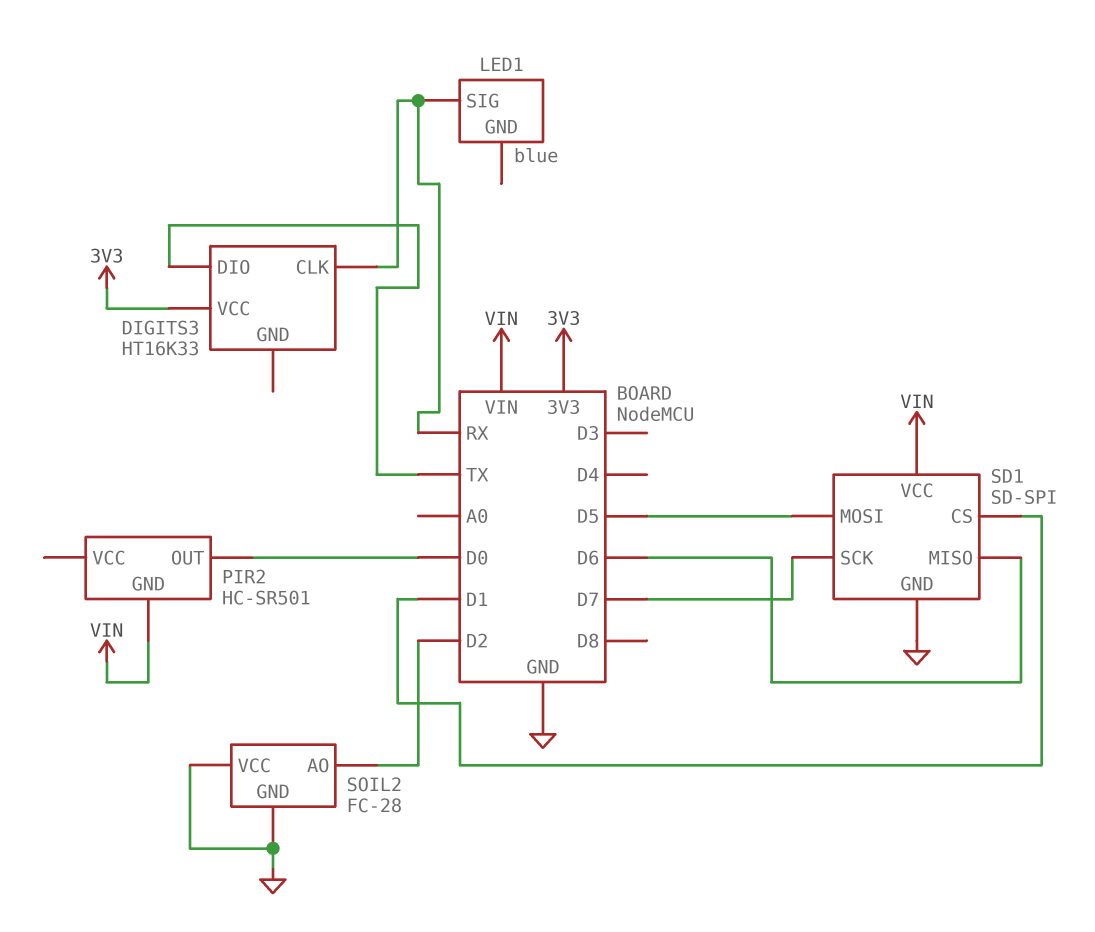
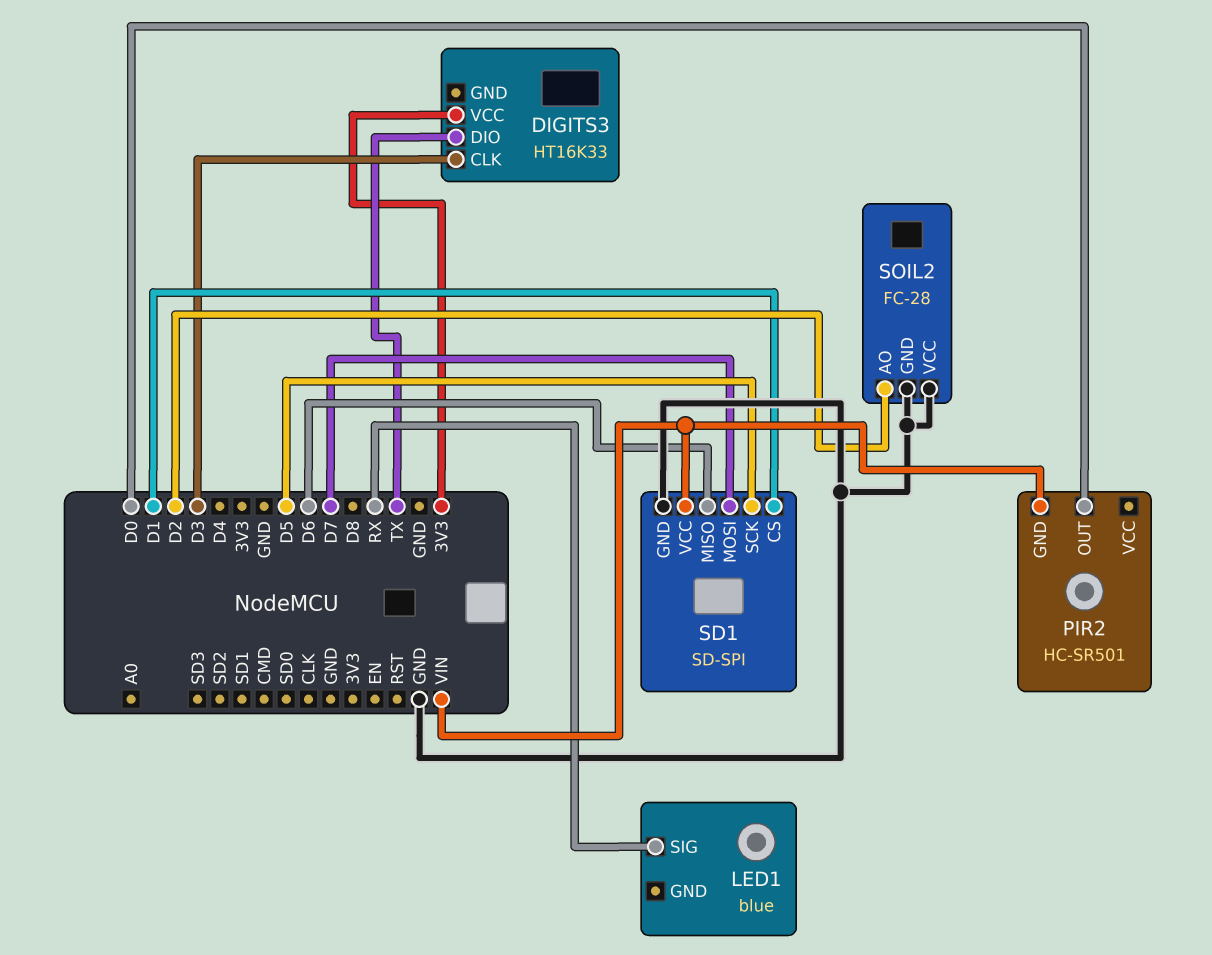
DIGITS3 pin CLK: RX -> D3
SD1 pin MOSI: D5 -> D7
SD1 pin SCK: D7 -> D5

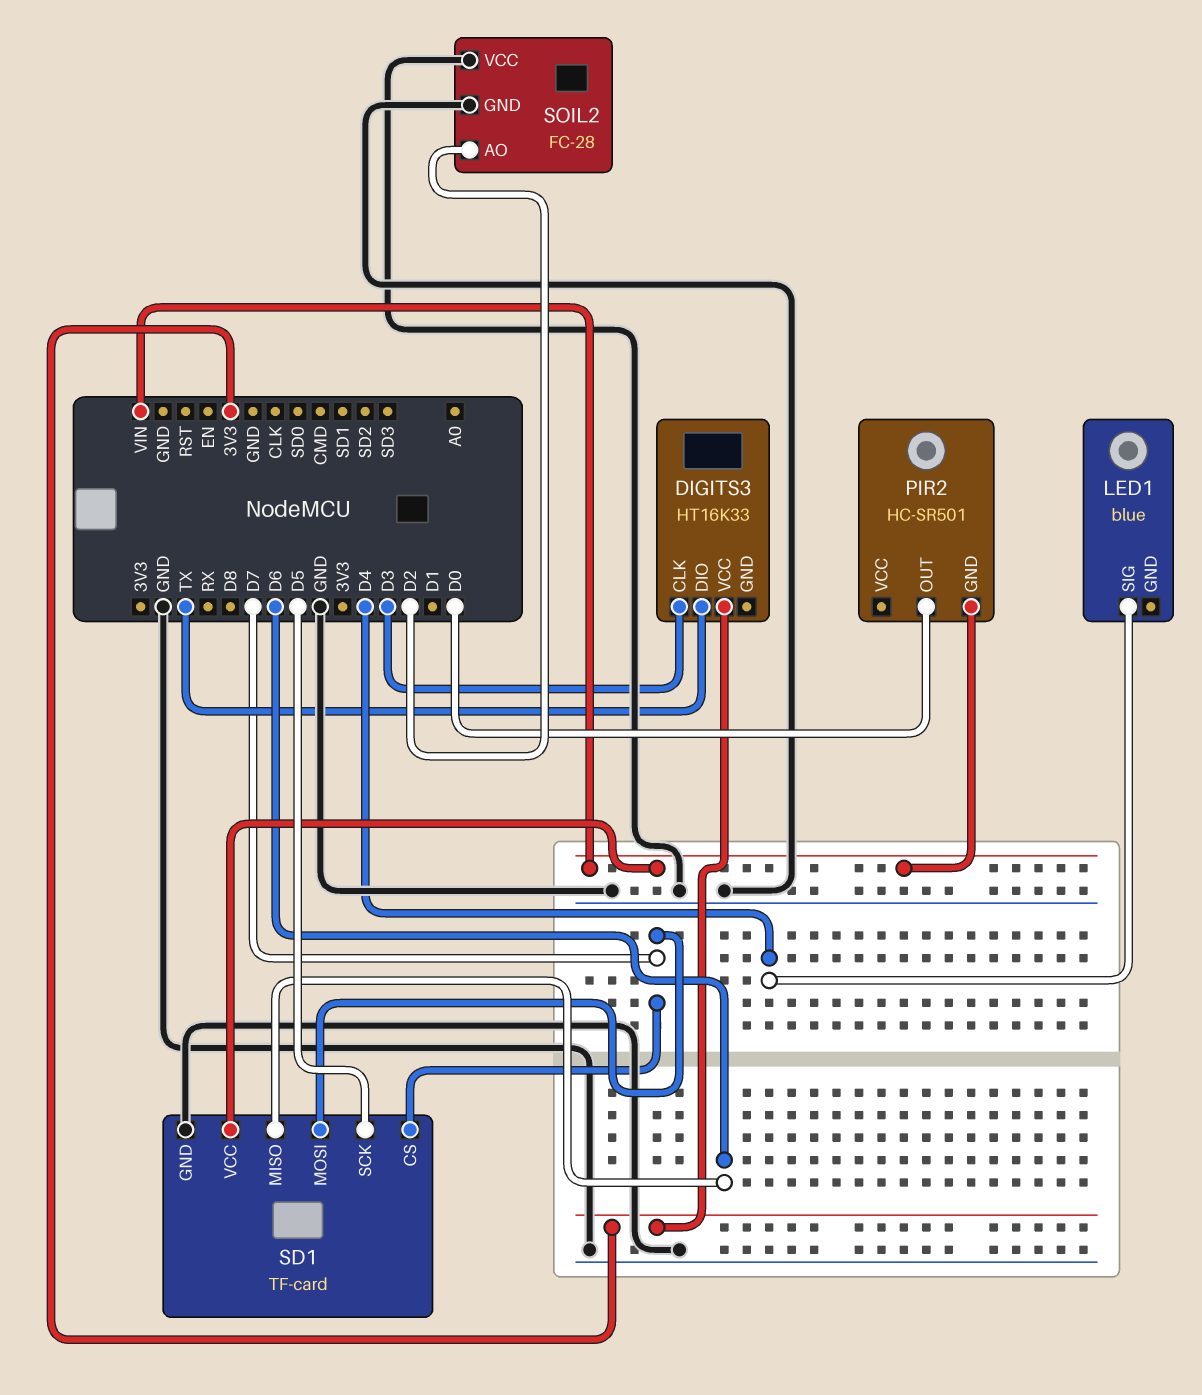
LED1 pin SIG: RX -> D4
SD1: SD-SPI -> TF-card
SD1 pin CS: D1 -> D7

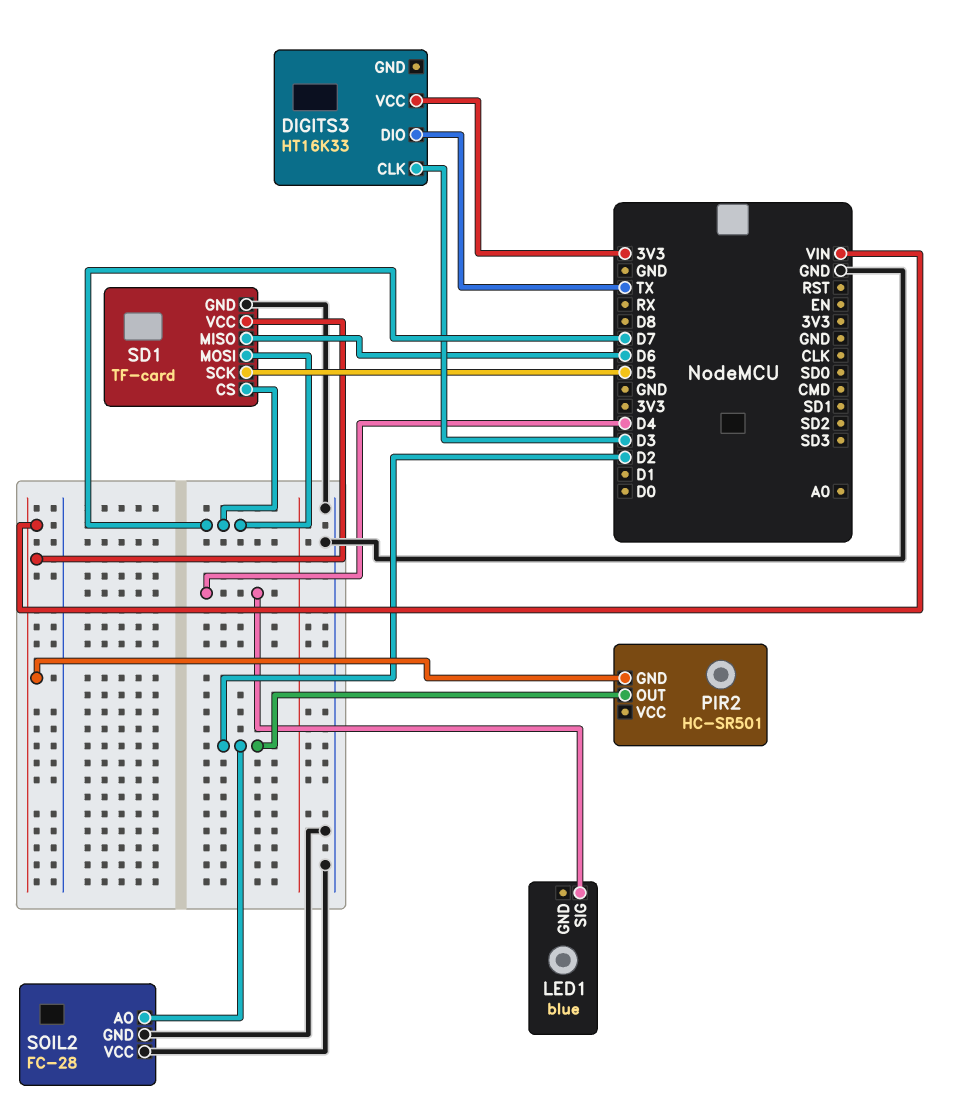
PIR2 pin OUT: D0 -> D2

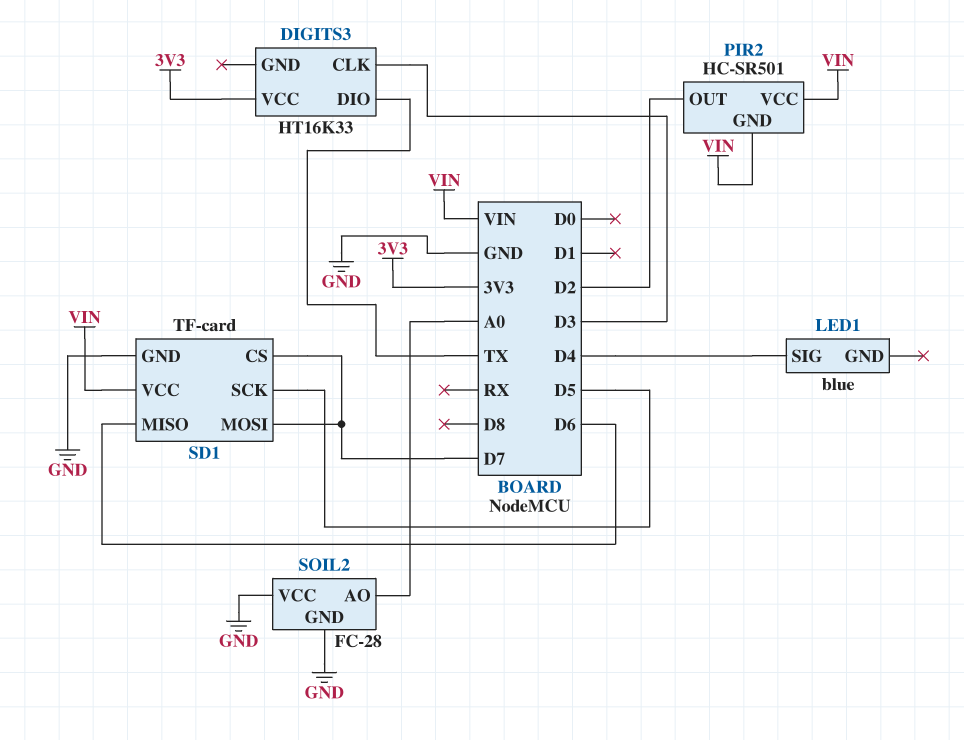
PIR2 pin VCC: none -> VIN
SOIL2 pin AO: D2 -> A0

